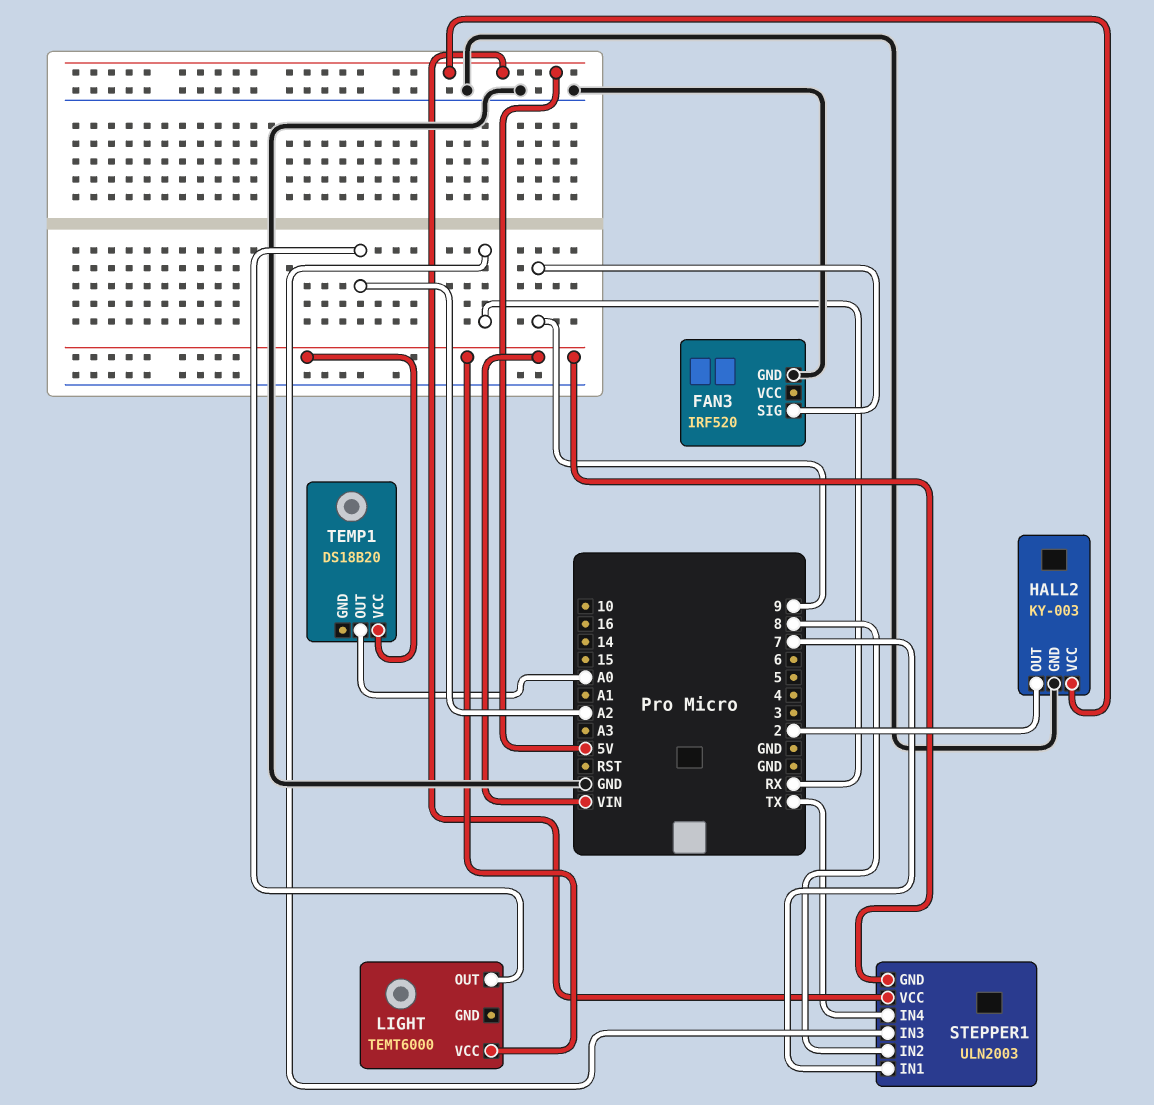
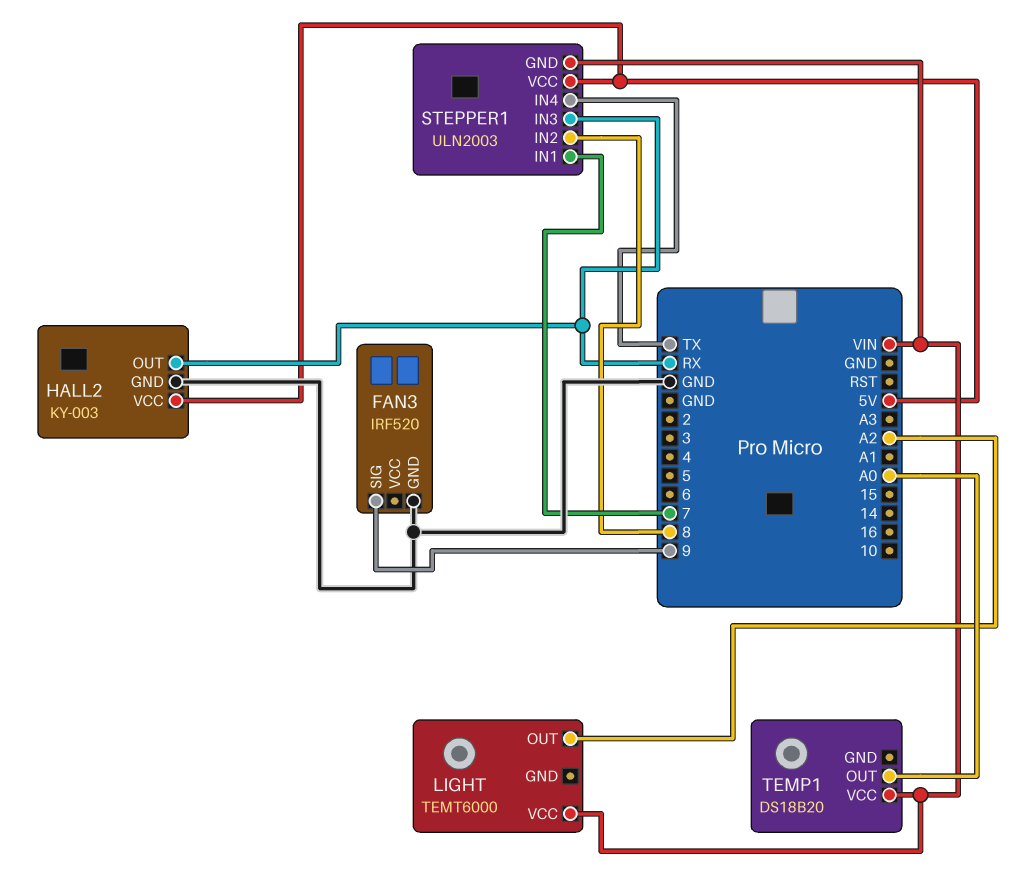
HALL2 pin OUT: 2 -> RX

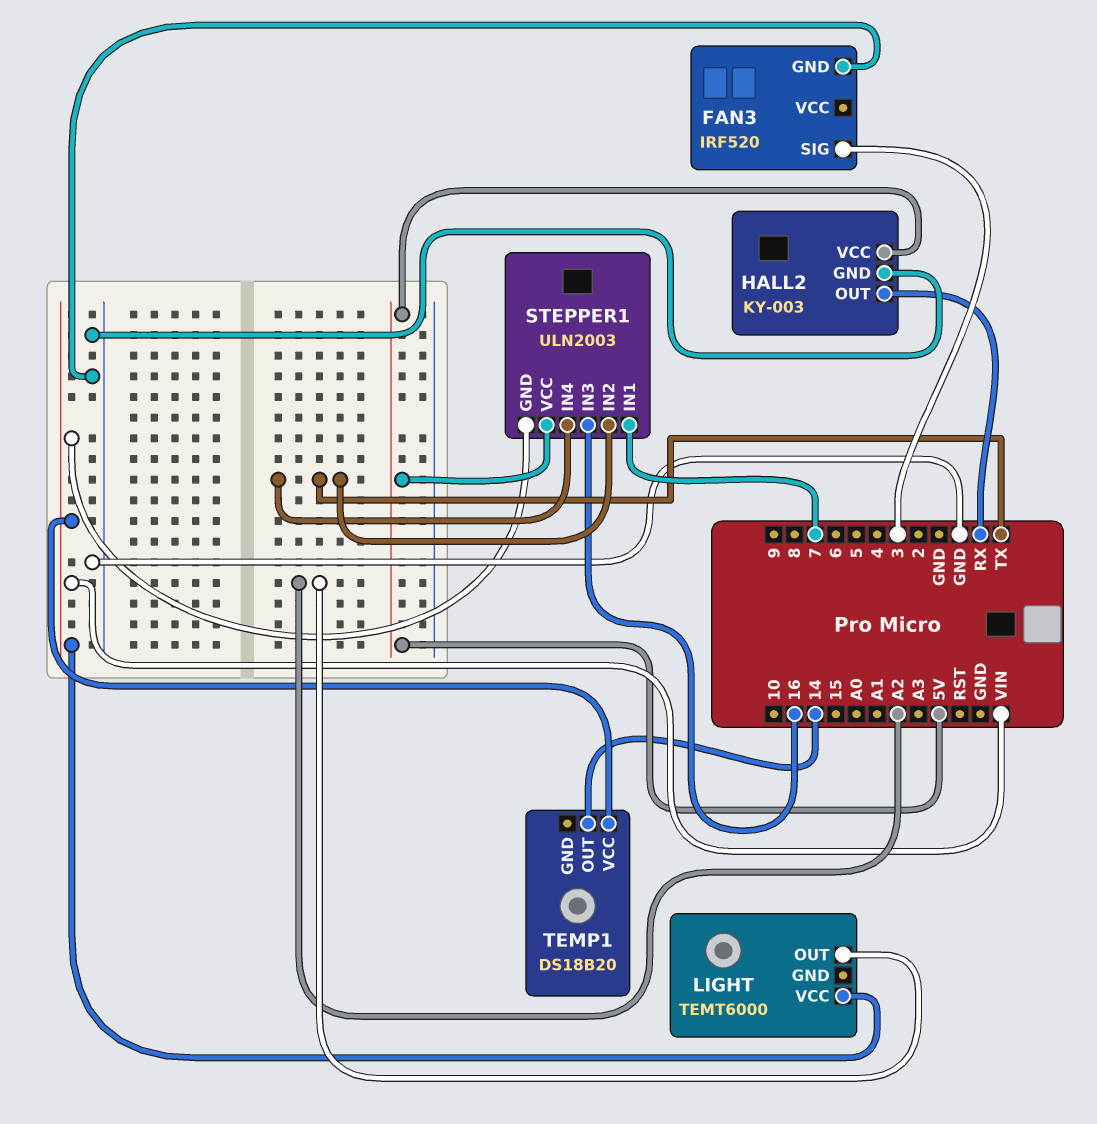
FAN3 pin SIG: 9 -> 3
STEPPER1 pin IN2: 8 -> TX
STEPPER1 pin IN3: RX -> 16
TEMP1 pin OUT: A0 -> 14

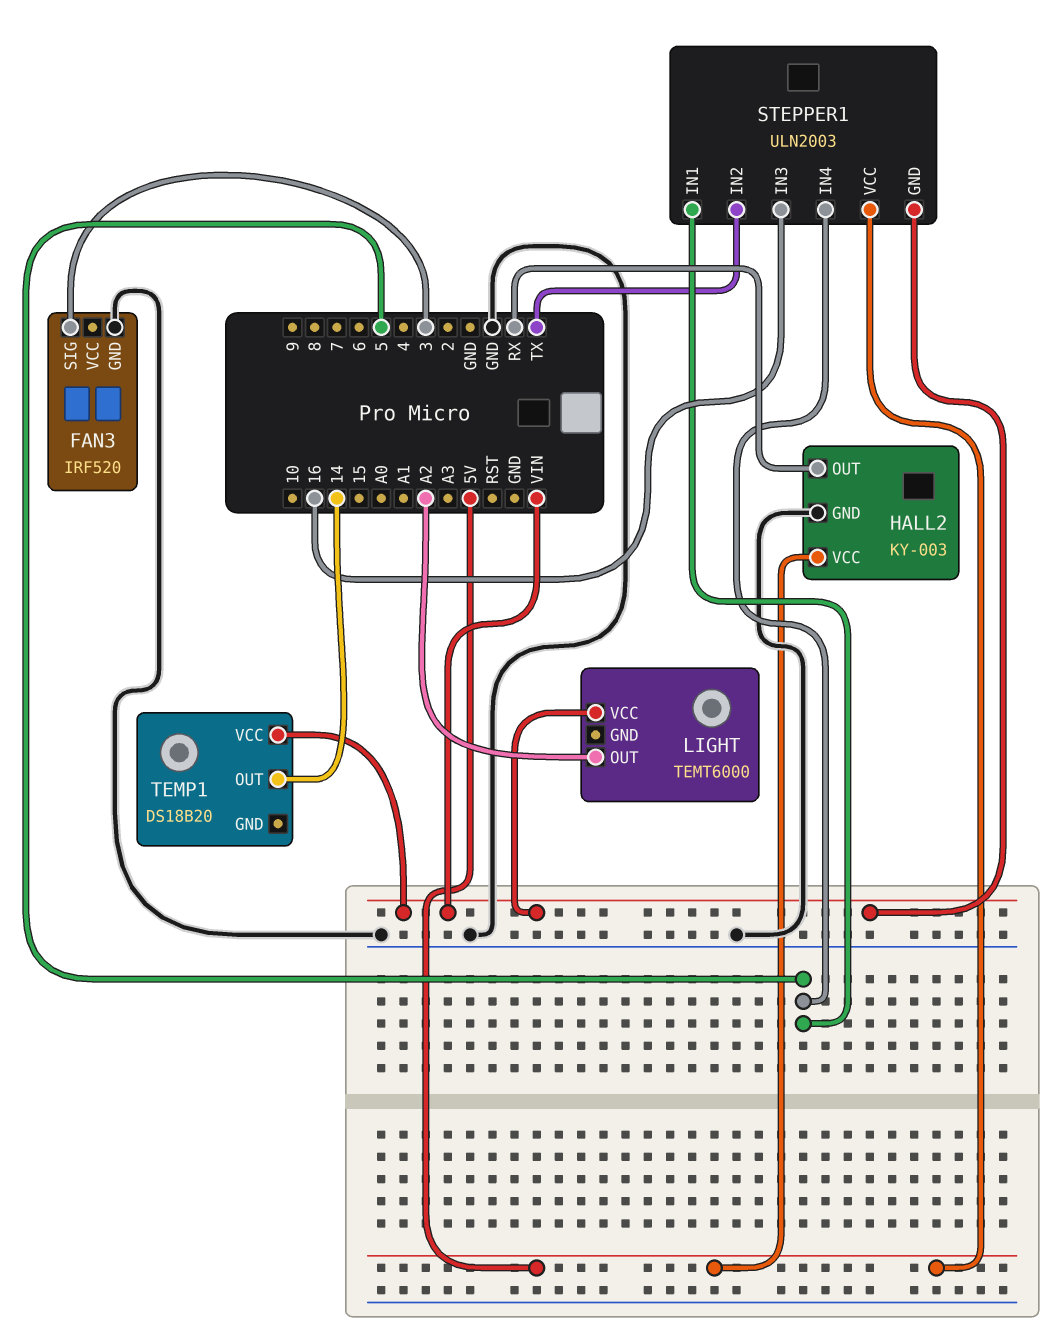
STEPPER1 pin IN1: 7 -> 5
STEPPER1 pin IN4: TX -> 5

